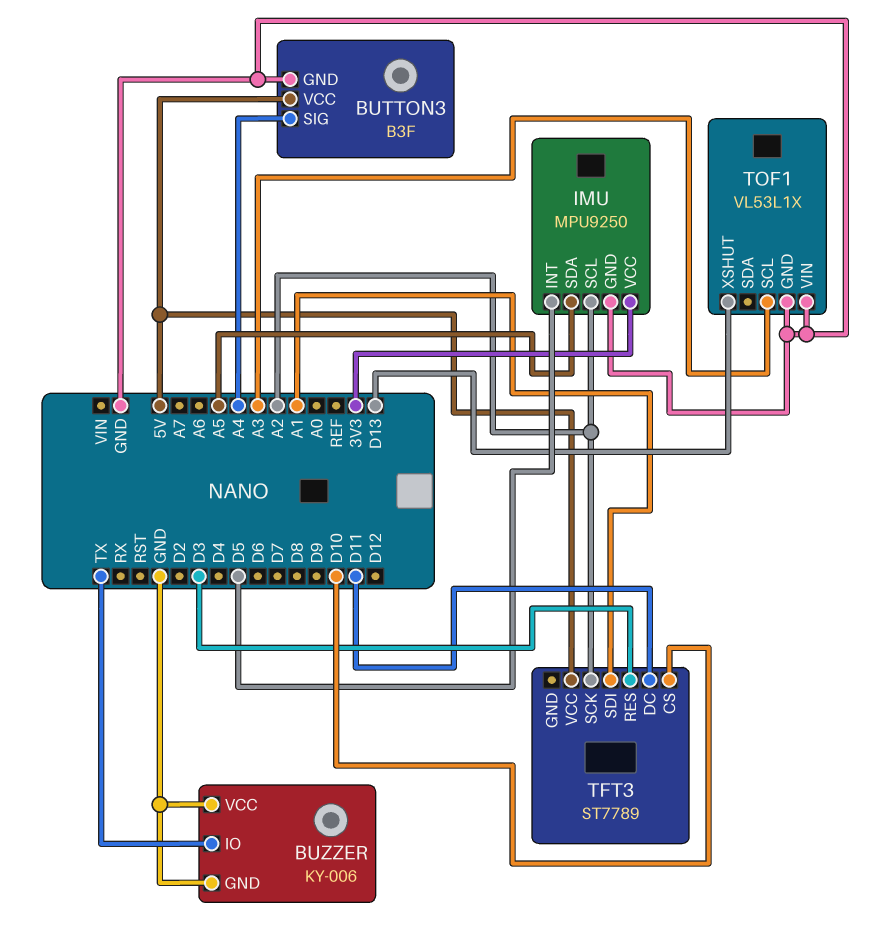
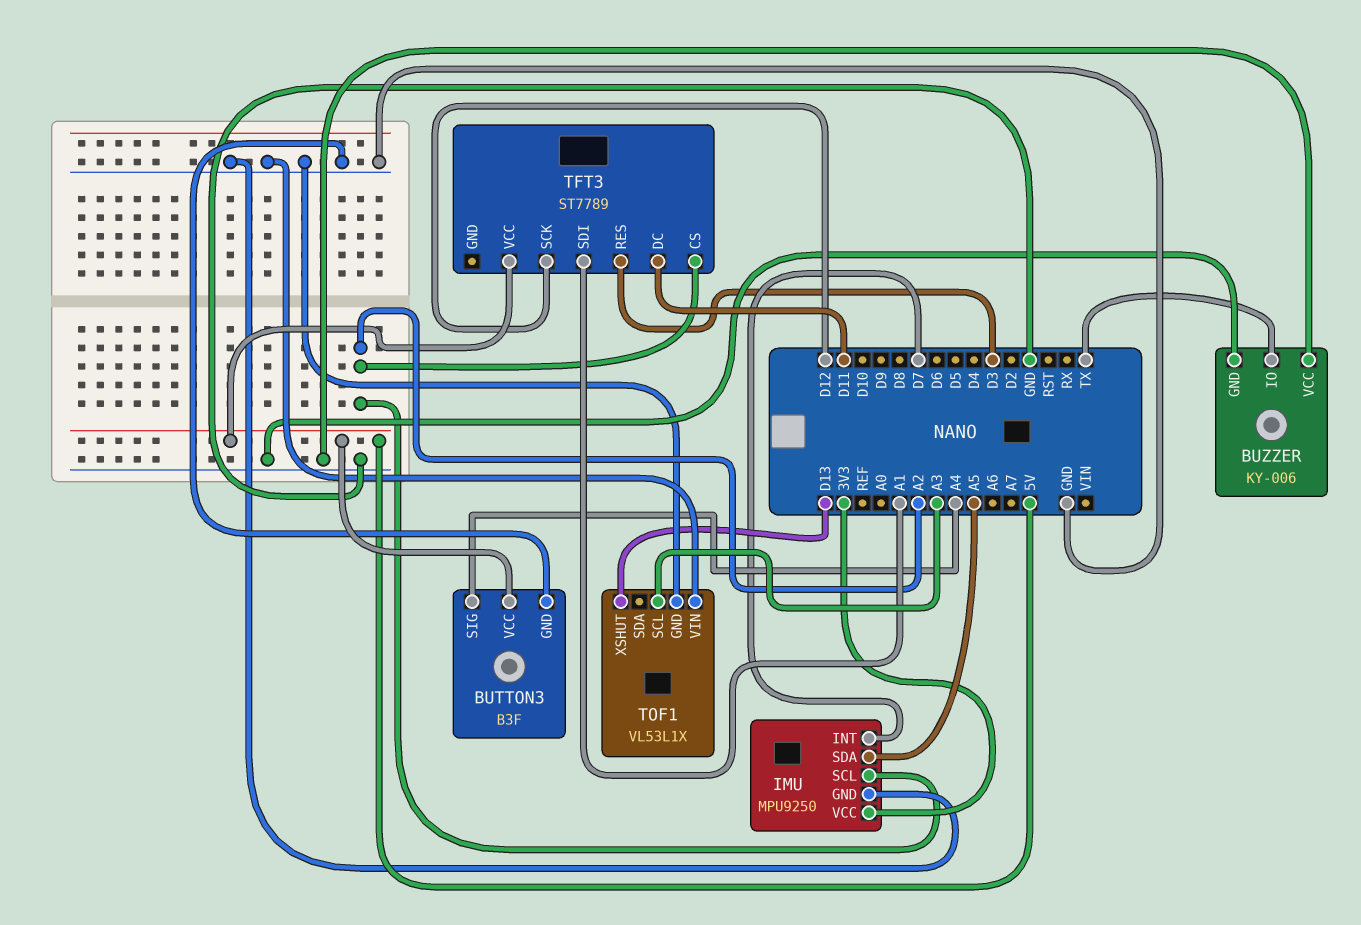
IMU pin INT: D5 -> D7
TFT3 pin CS: D10 -> A2
TFT3 pin SCK: A2 -> D12

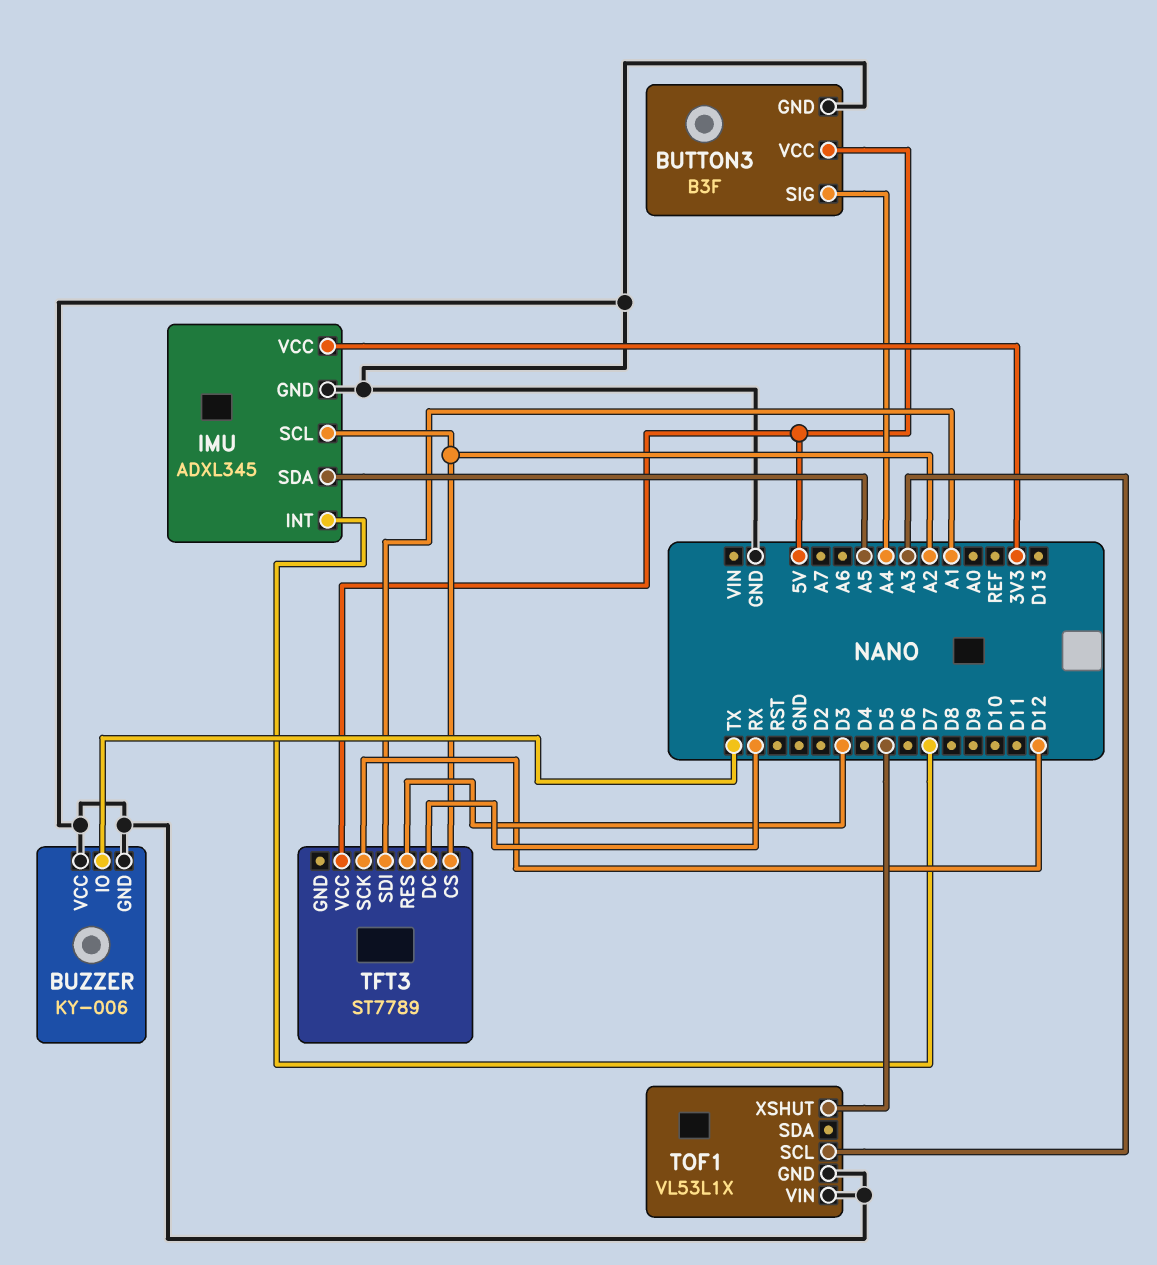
IMU: MPU9250 -> ADXL345
TFT3 pin DC: D11 -> RX
TOF1 pin XSHUT: D13 -> D5

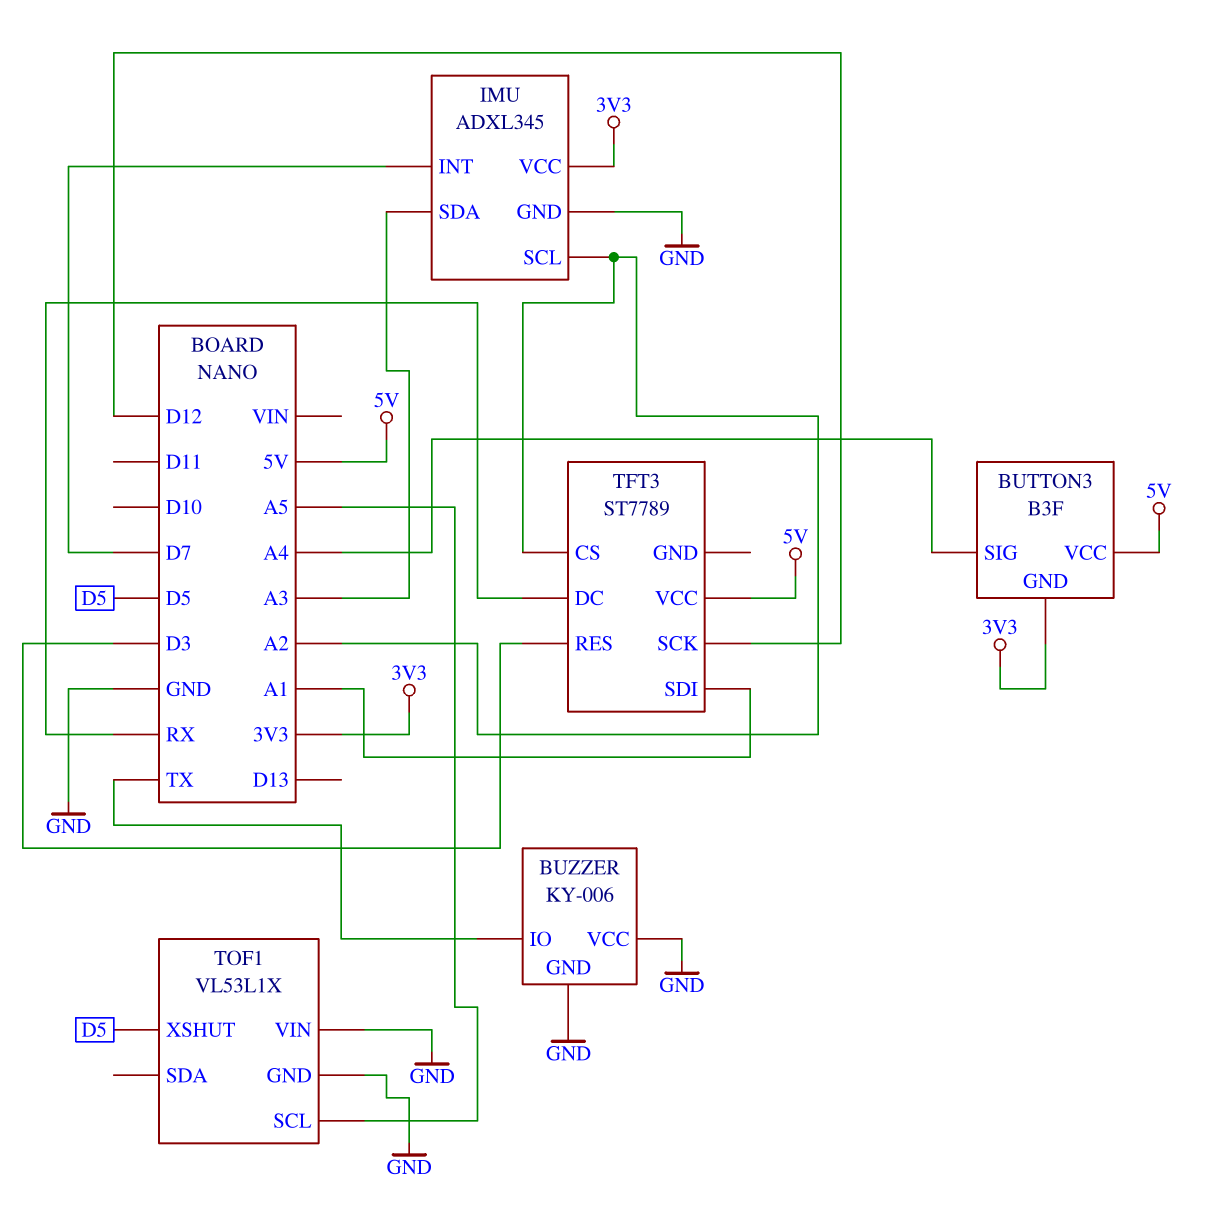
BUTTON3 pin GND: GND -> 3V3
IMU pin SDA: A5 -> A3
TOF1 pin SCL: A3 -> A5

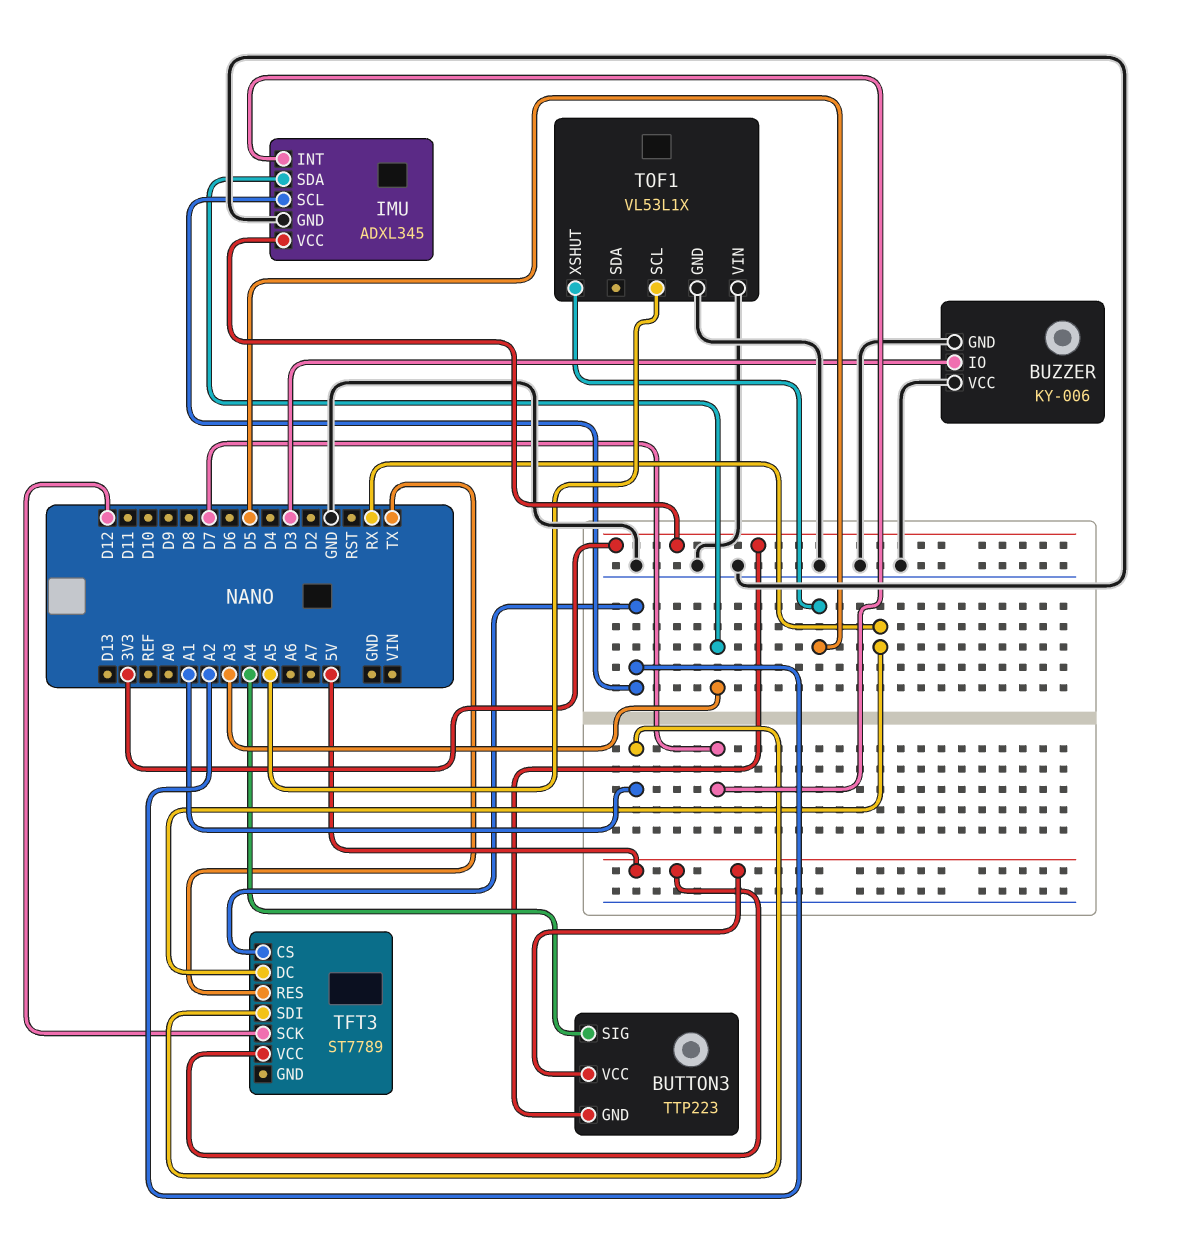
BUTTON3: B3F -> TTP223
BUZZER pin IO: TX -> D3
TFT3 pin RES: D3 -> TX

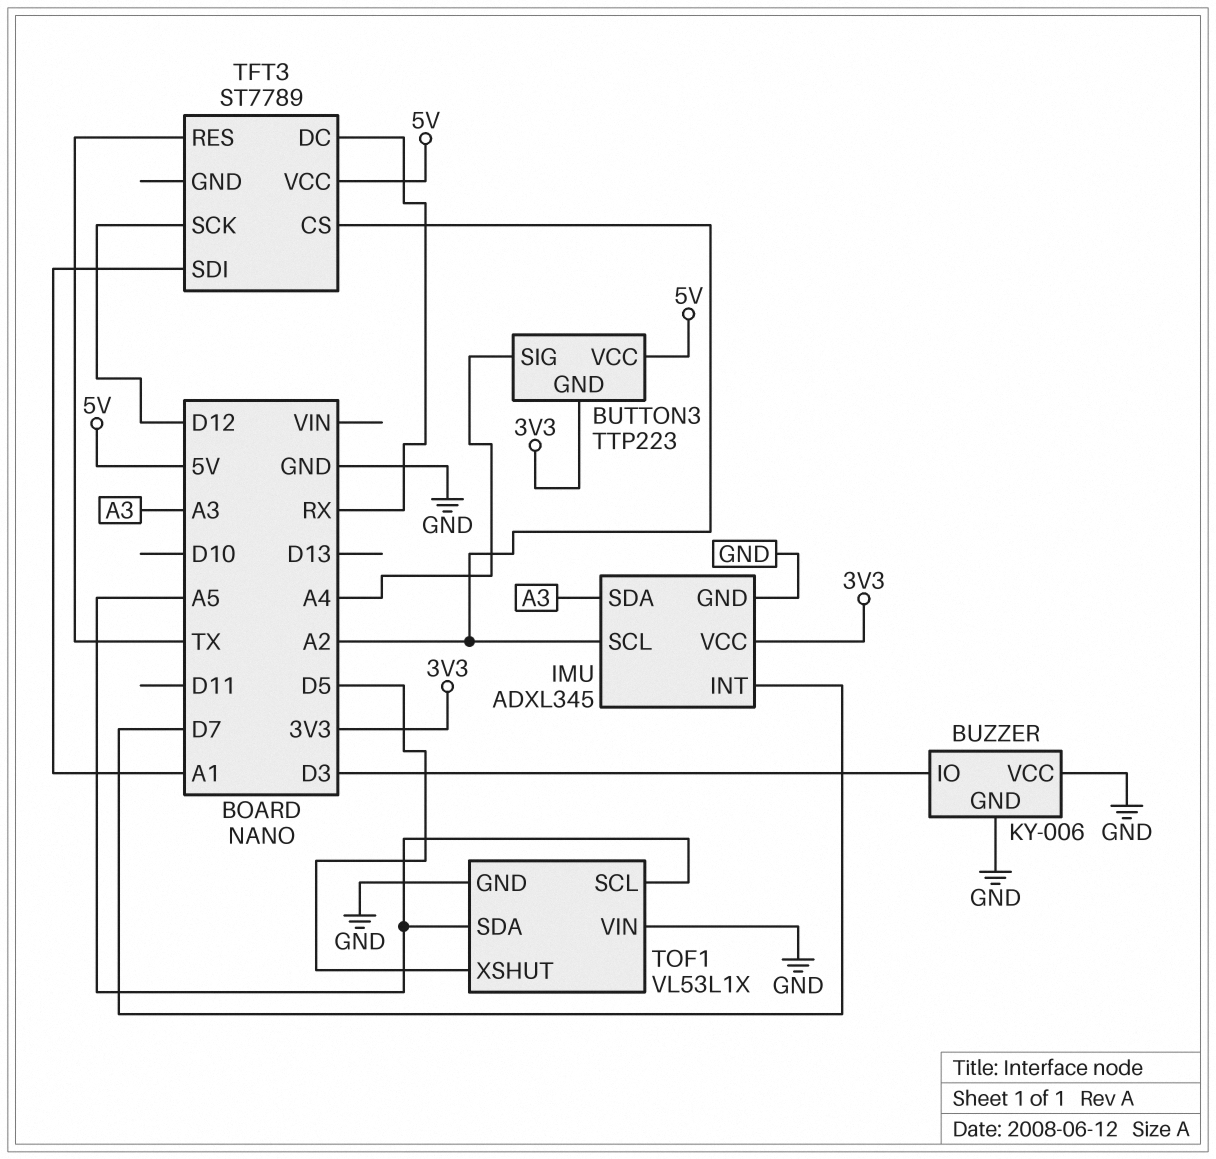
TOF1 pin SDA: none -> A5

